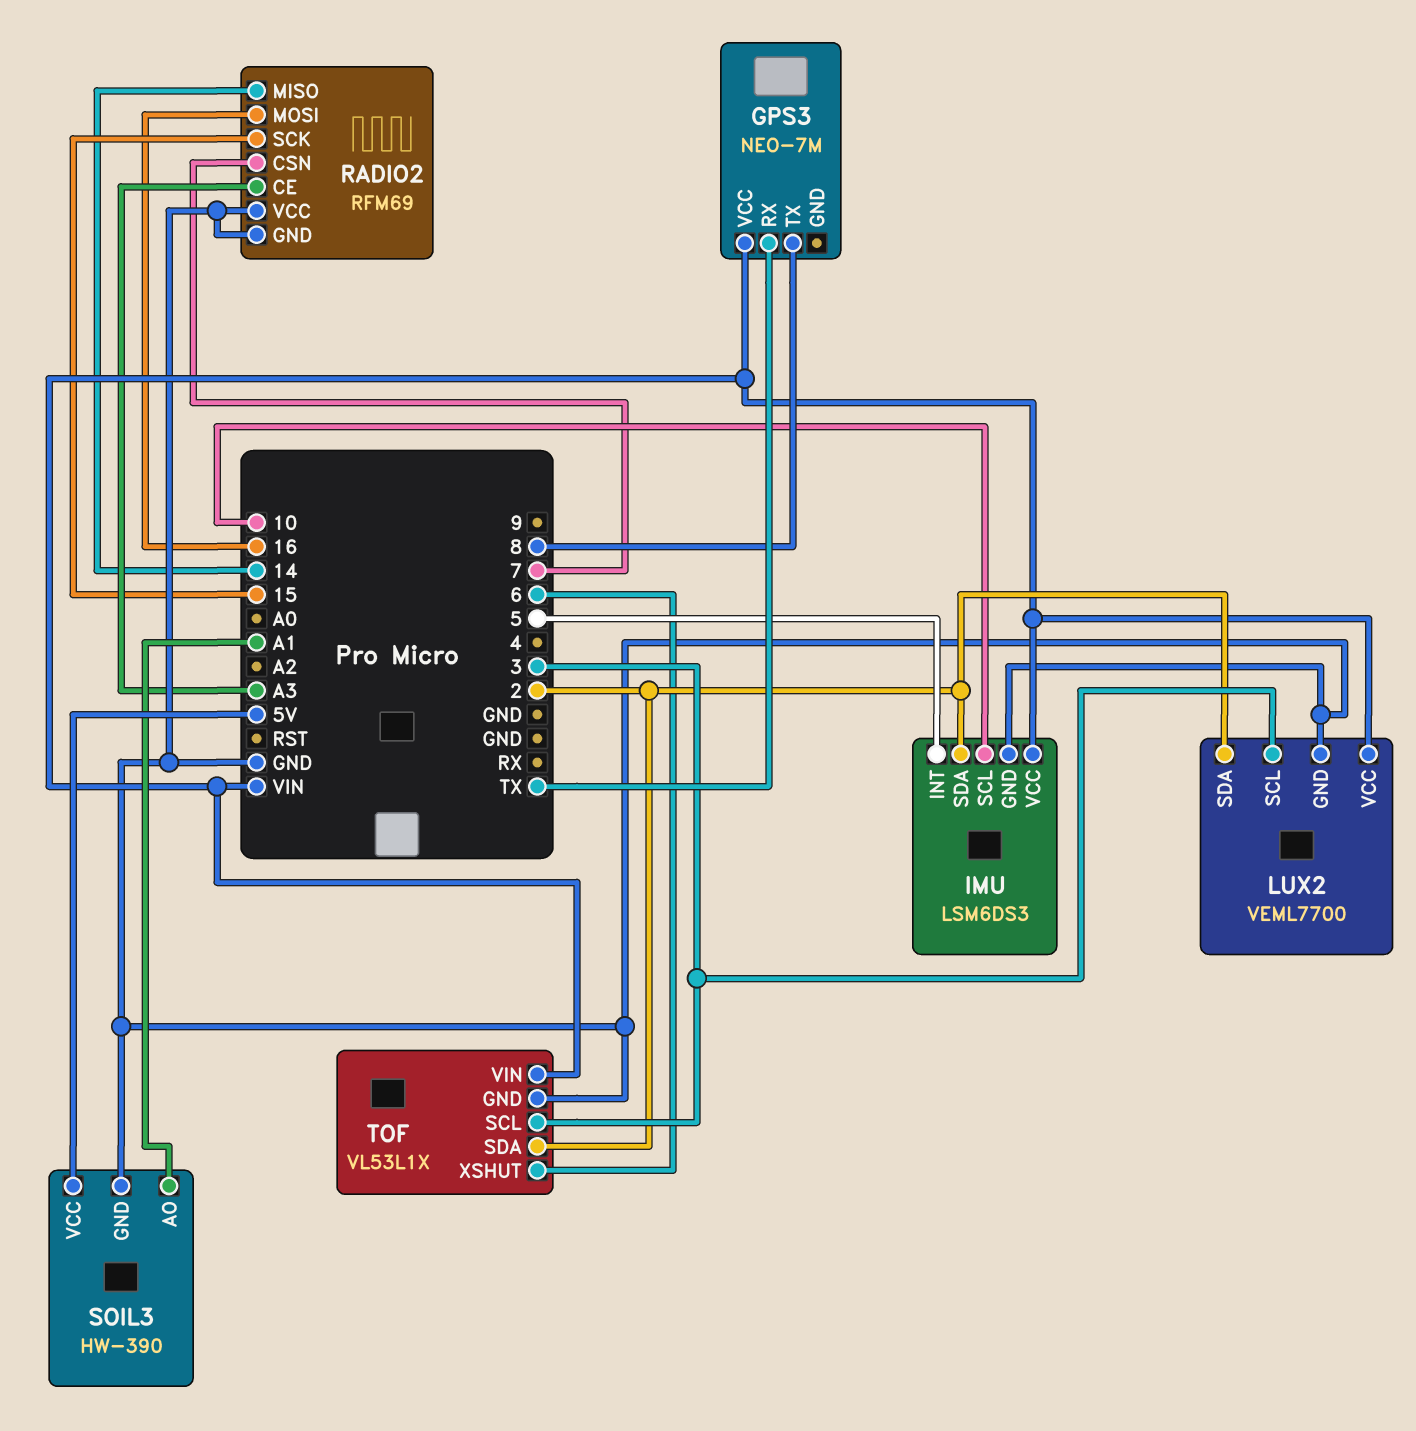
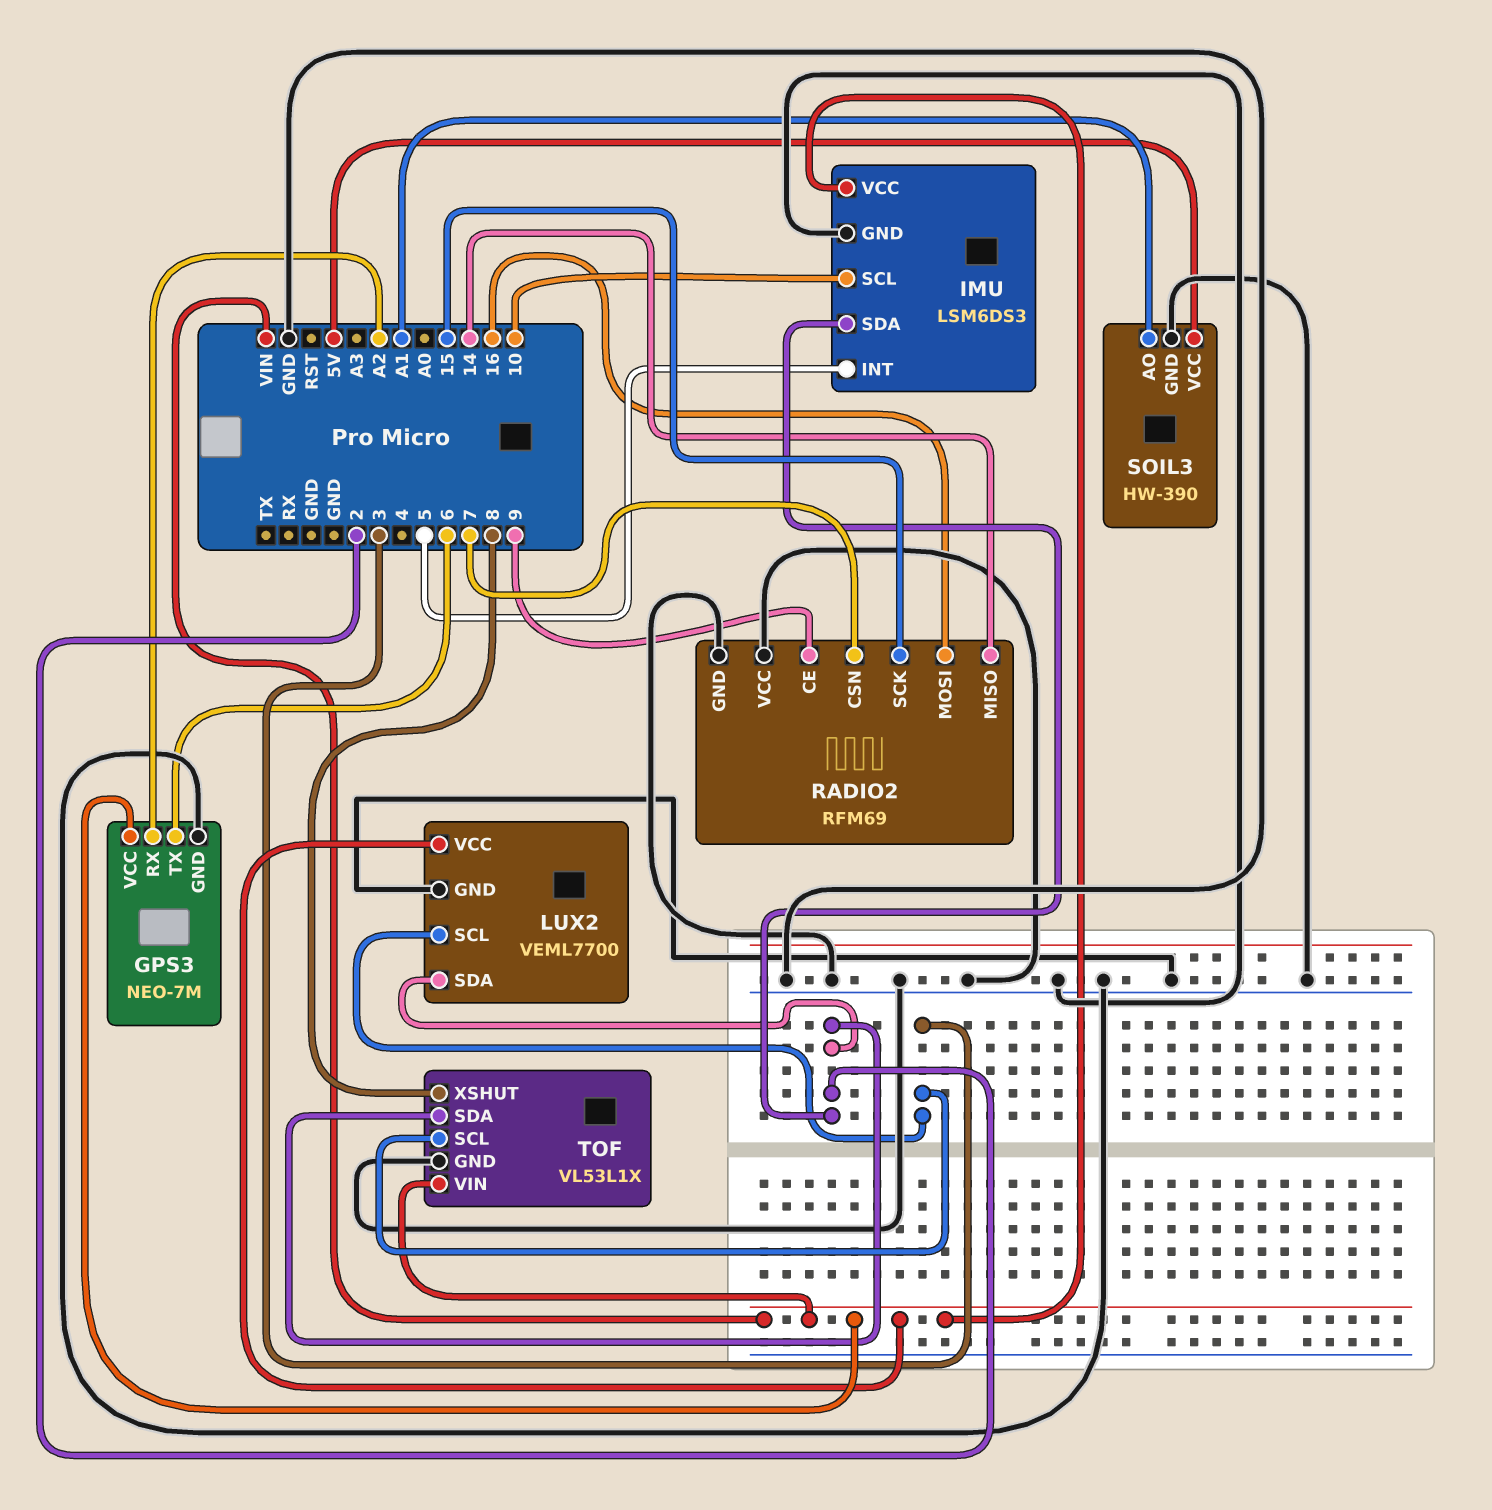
GPS3 pin GND: none -> GND
GPS3 pin RX: TX -> A2
GPS3 pin TX: 8 -> 6
RADIO2 pin CE: A3 -> 9
TOF pin XSHUT: 6 -> 8

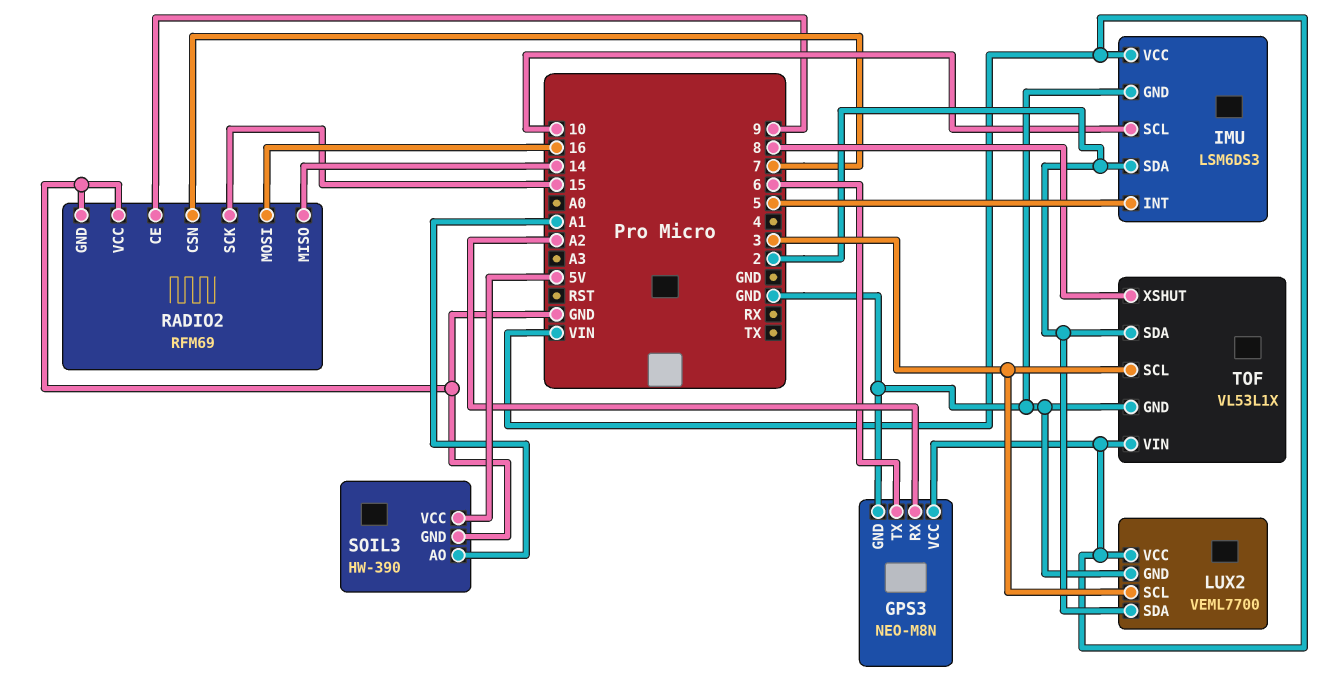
GPS3: NEO-7M -> NEO-M8N

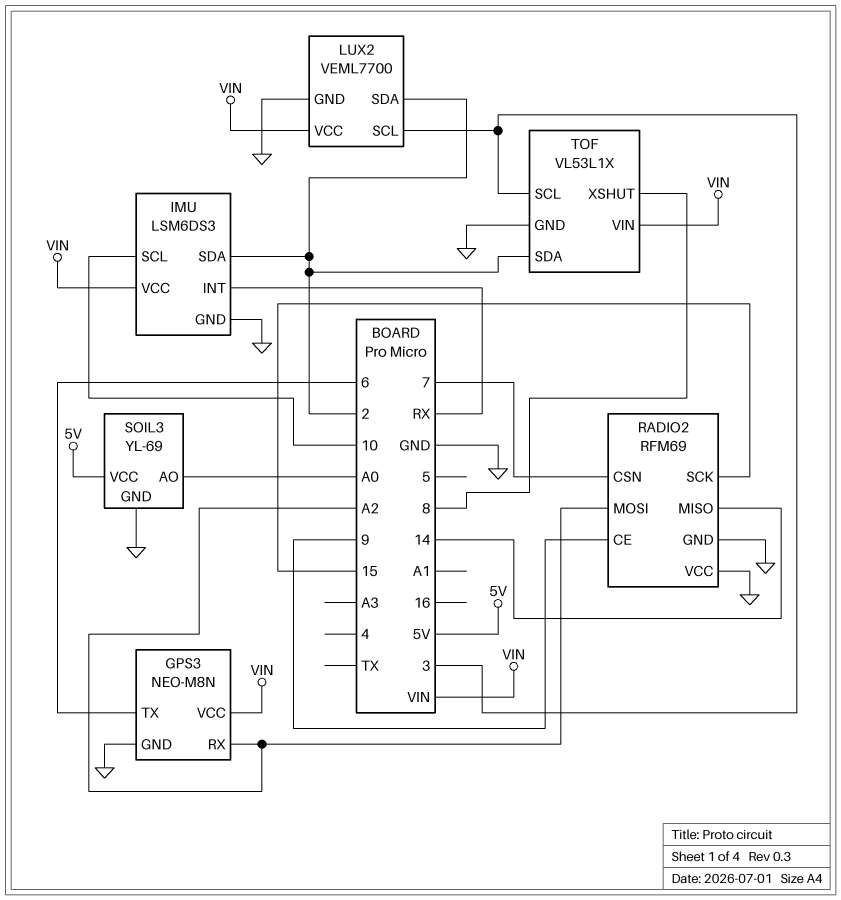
IMU pin INT: 5 -> RX
RADIO2 pin MOSI: 16 -> A2
SOIL3: HW-390 -> YL-69
SOIL3 pin AO: A1 -> A0

